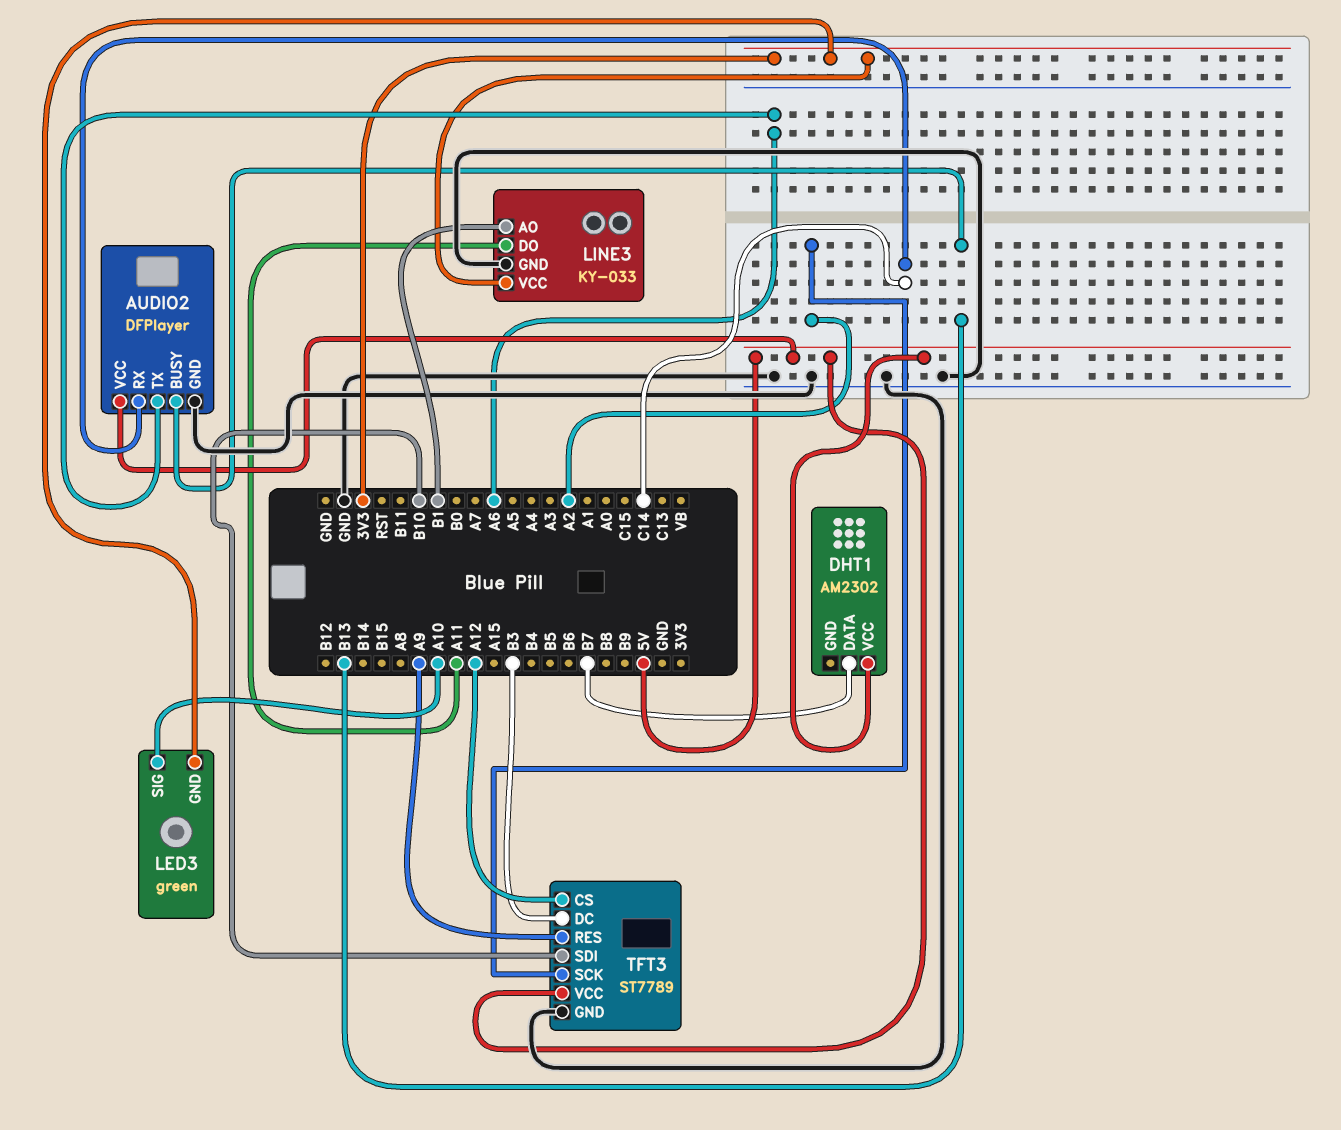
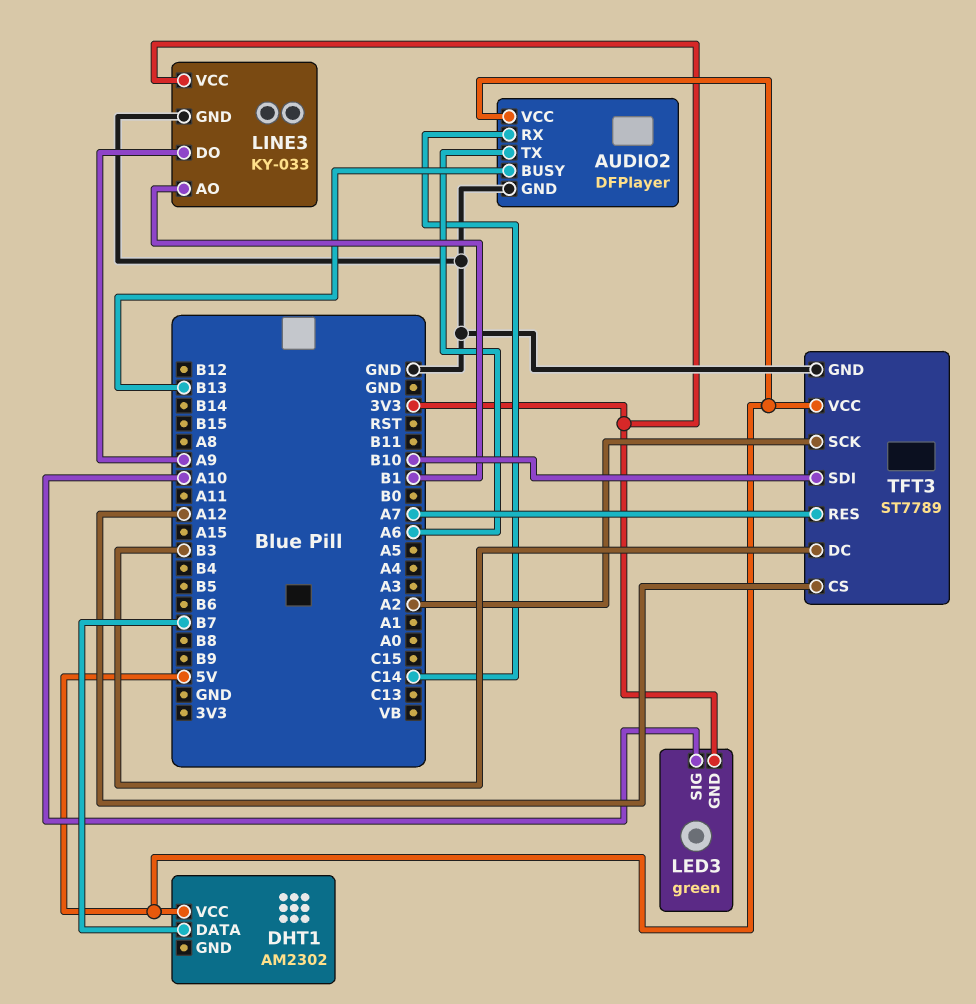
LINE3 pin DO: A11 -> A9
TFT3 pin RES: A9 -> A7

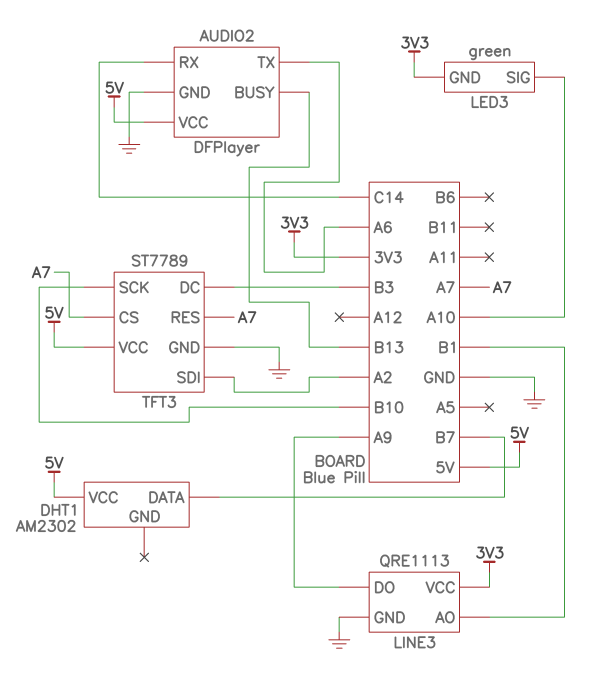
LINE3: KY-033 -> QRE1113
TFT3 pin CS: A12 -> A7
TFT3 pin SCK: A2 -> B10
TFT3 pin SDI: B10 -> A2

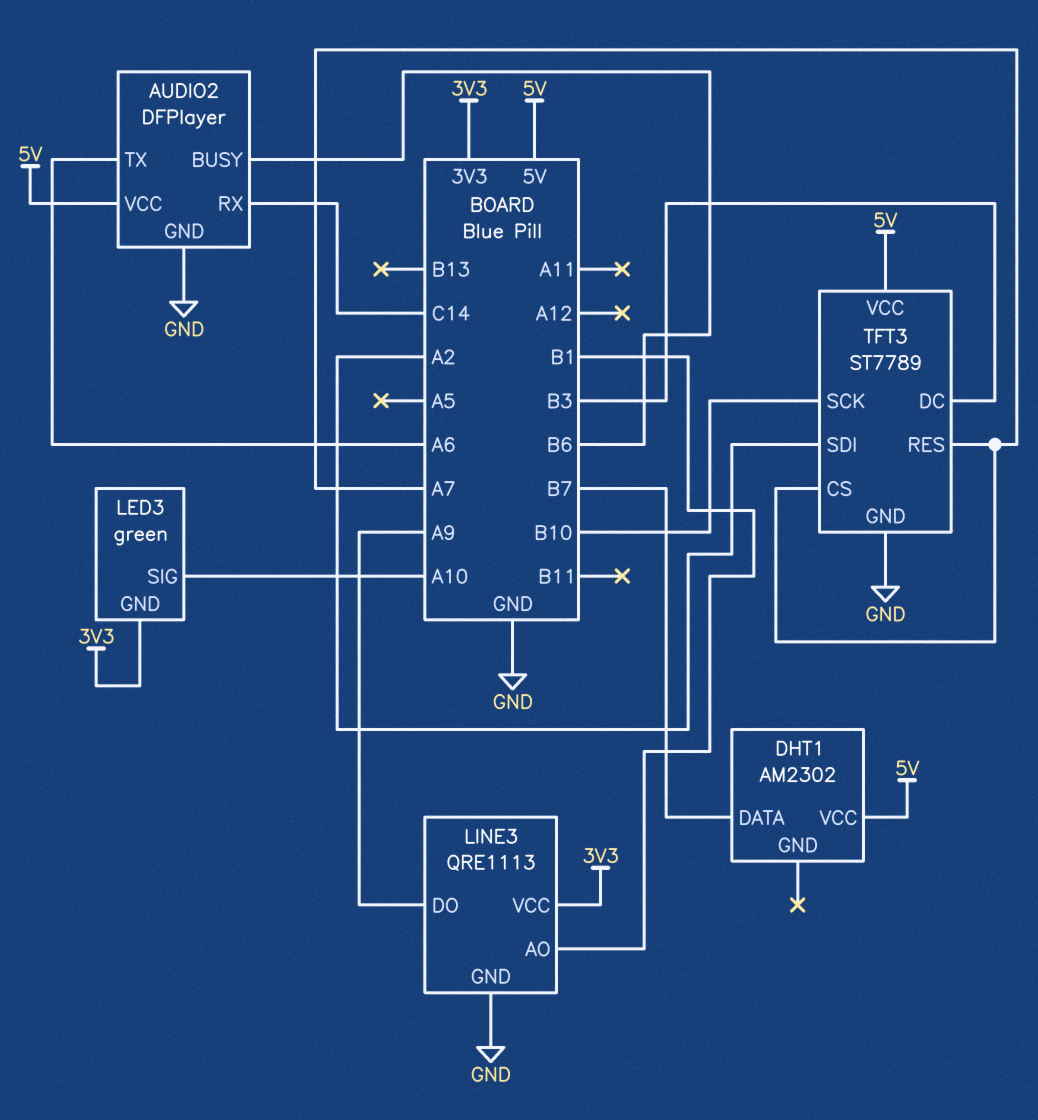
AUDIO2 pin BUSY: B13 -> B6

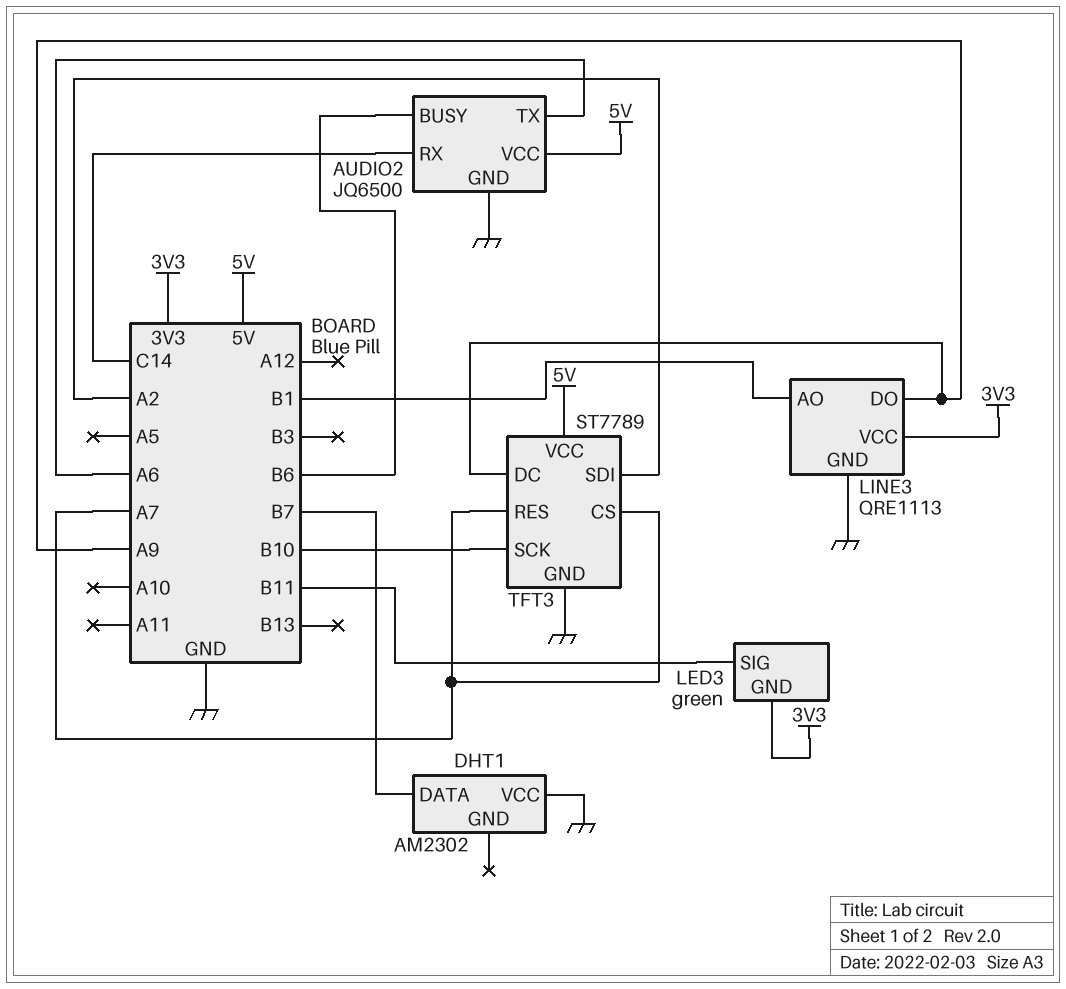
AUDIO2: DFPlayer -> JQ6500
DHT1 pin VCC: 5V -> GND
LED3 pin SIG: A10 -> B11
TFT3 pin DC: B3 -> A9

